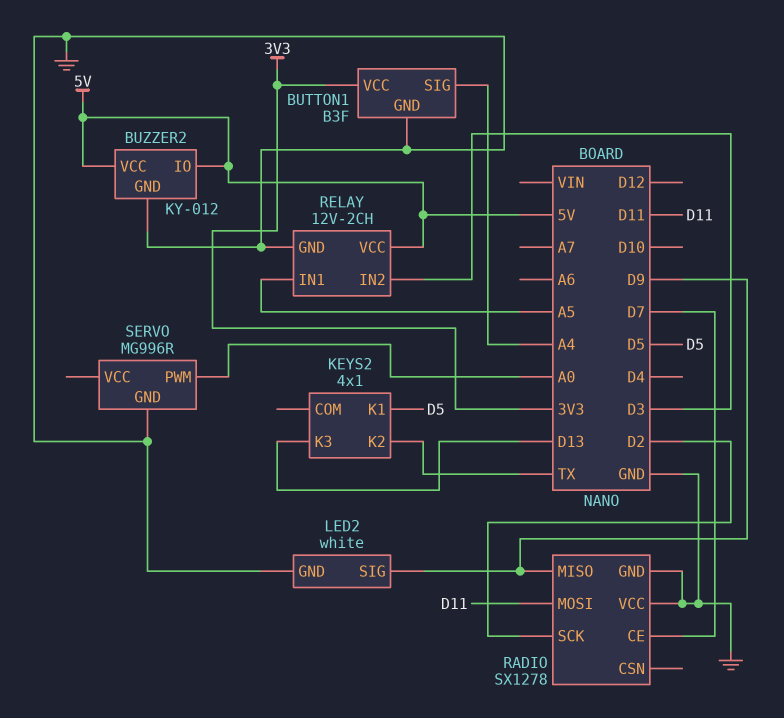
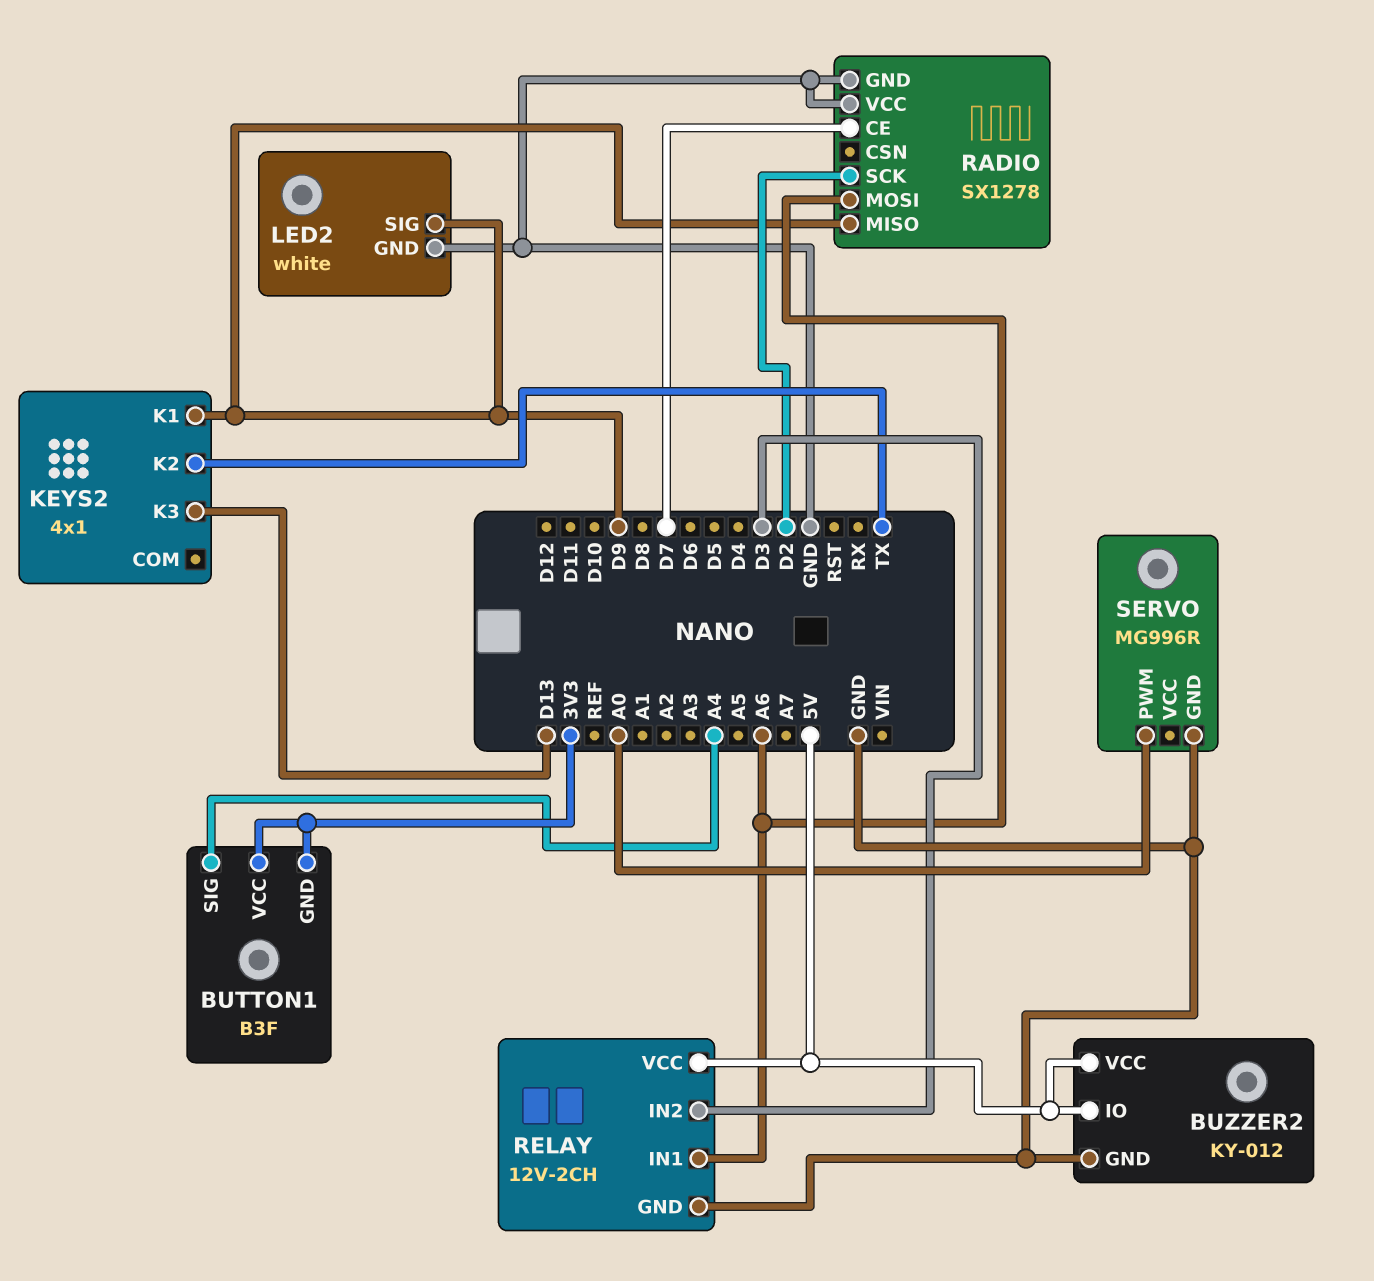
BUTTON1 pin GND: GND -> 3V3
KEYS2 pin K1: D5 -> D9
RADIO pin MOSI: D11 -> A6
RELAY pin IN1: A5 -> A6

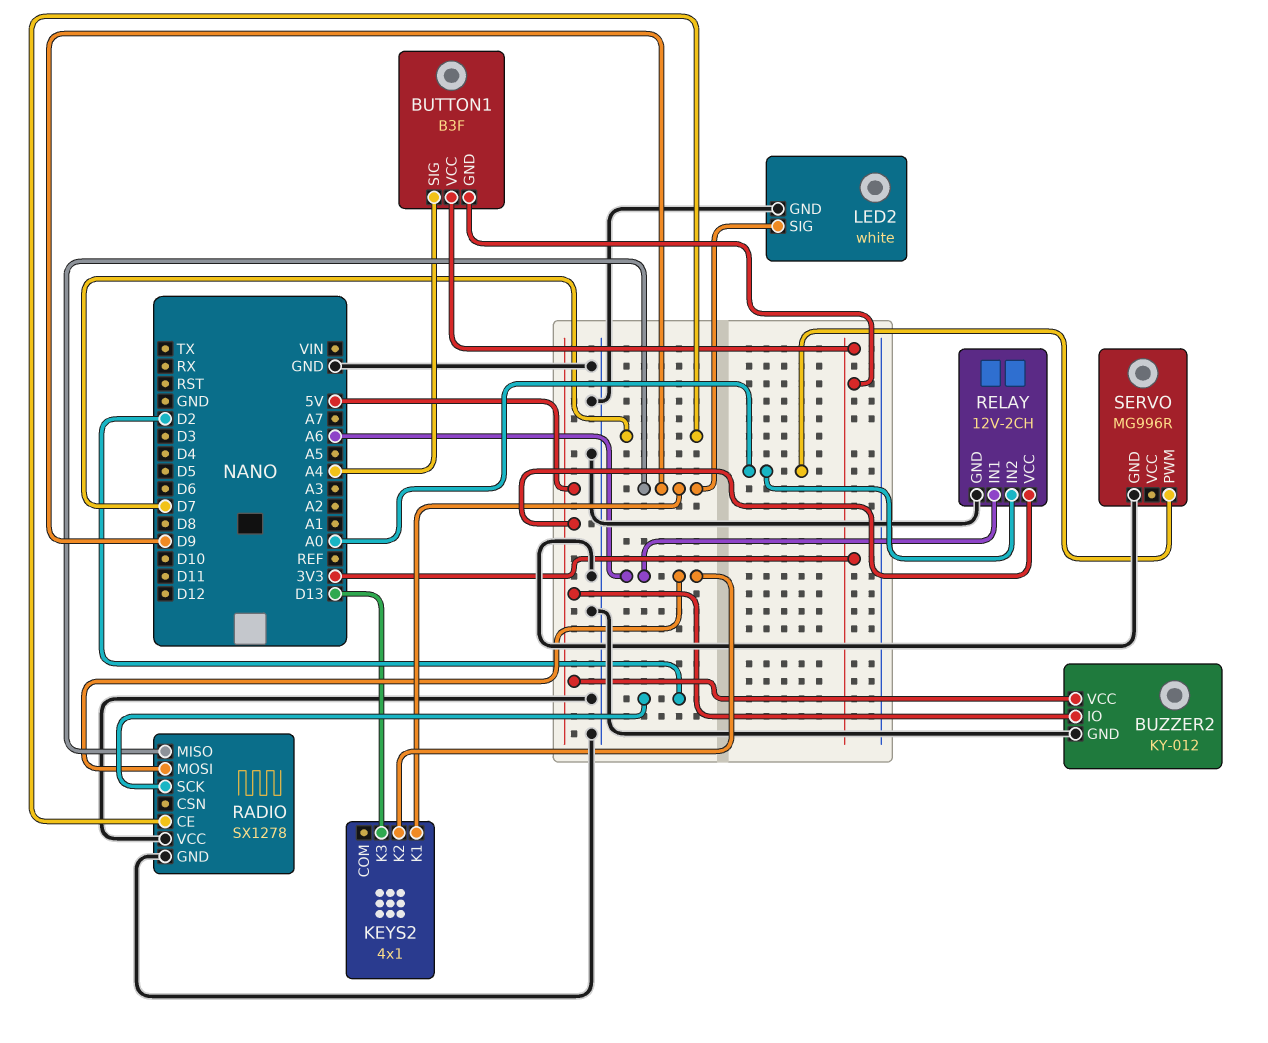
KEYS2 pin K2: TX -> A6
RELAY pin IN2: D3 -> A0

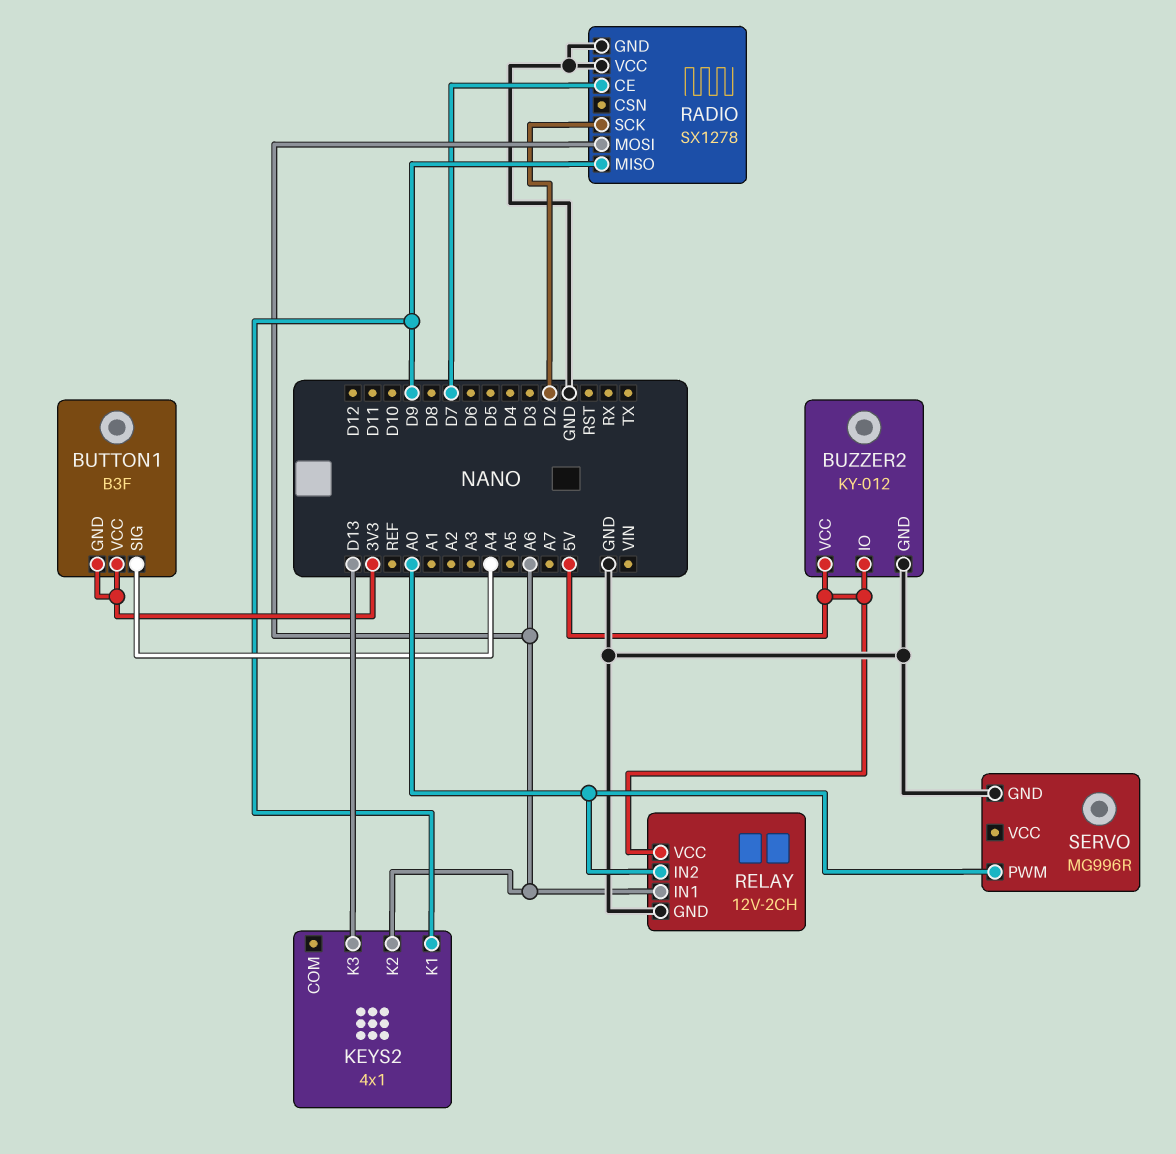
LED2: white -> none
LED2 pin GND: GND -> none
LED2 pin SIG: D9 -> none

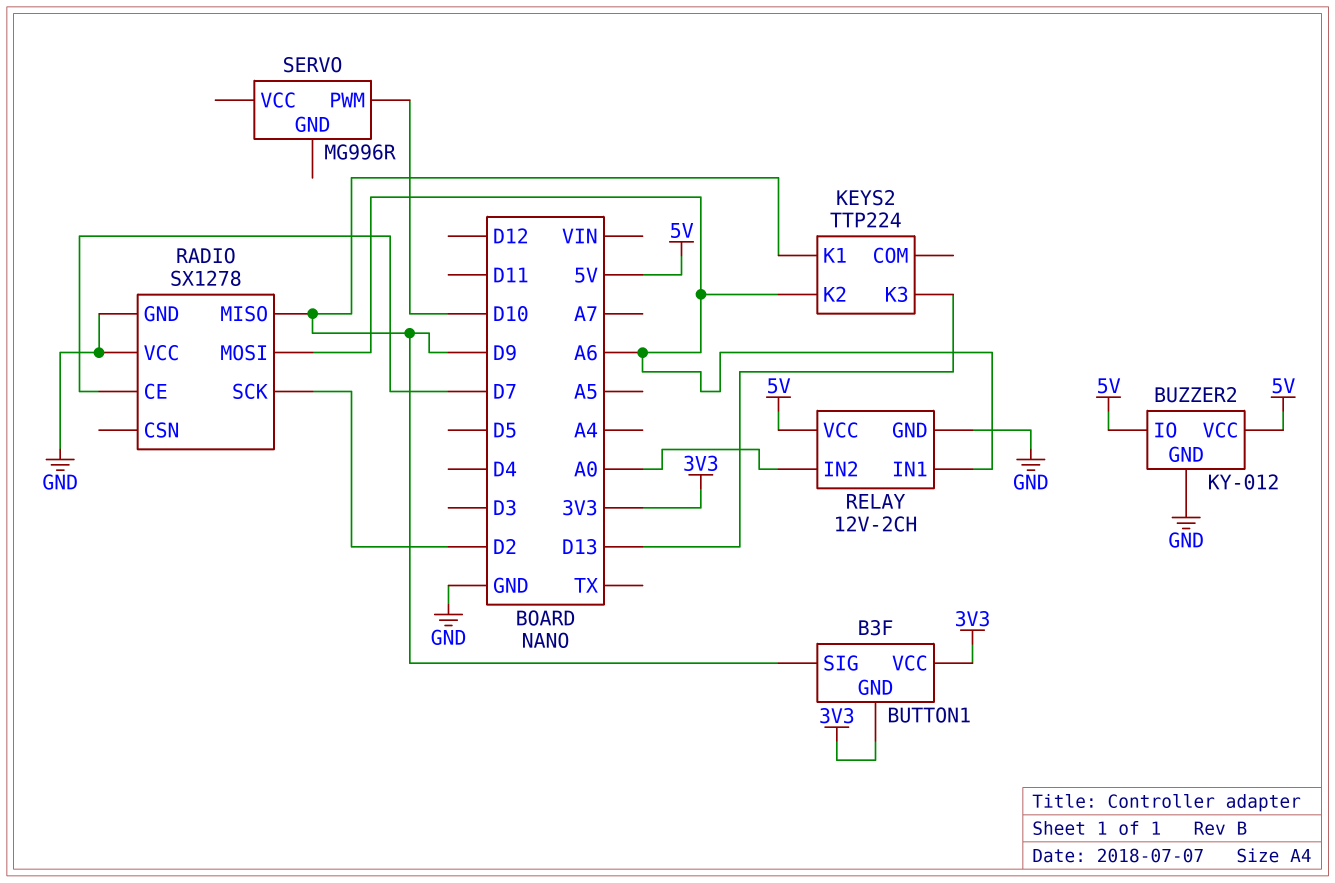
BUTTON1 pin SIG: A4 -> D9
KEYS2: 4x1 -> TTP224
SERVO pin GND: GND -> none
SERVO pin PWM: A0 -> D10

